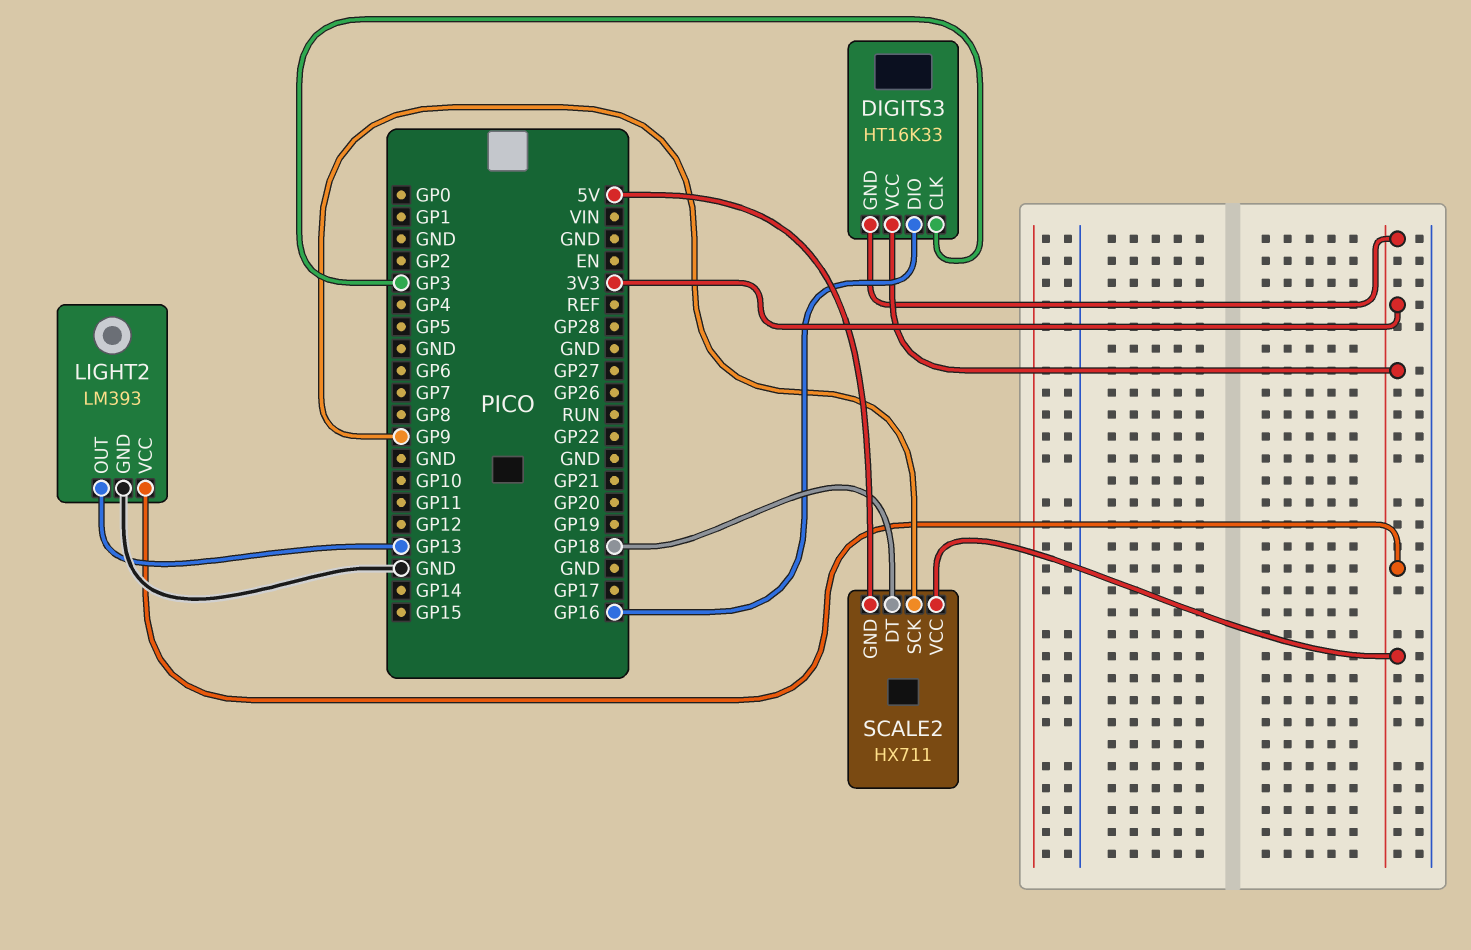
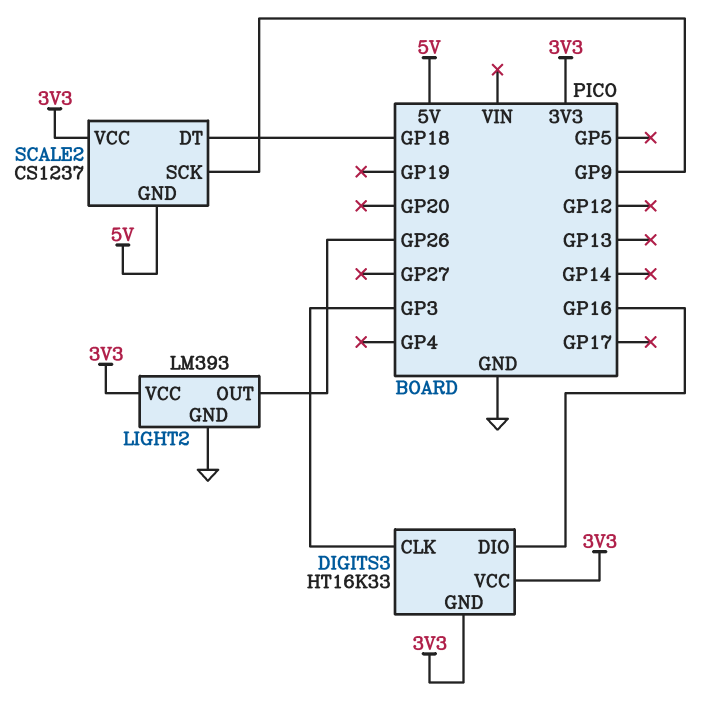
LIGHT2 pin OUT: GP13 -> GP26
SCALE2: HX711 -> CS1237

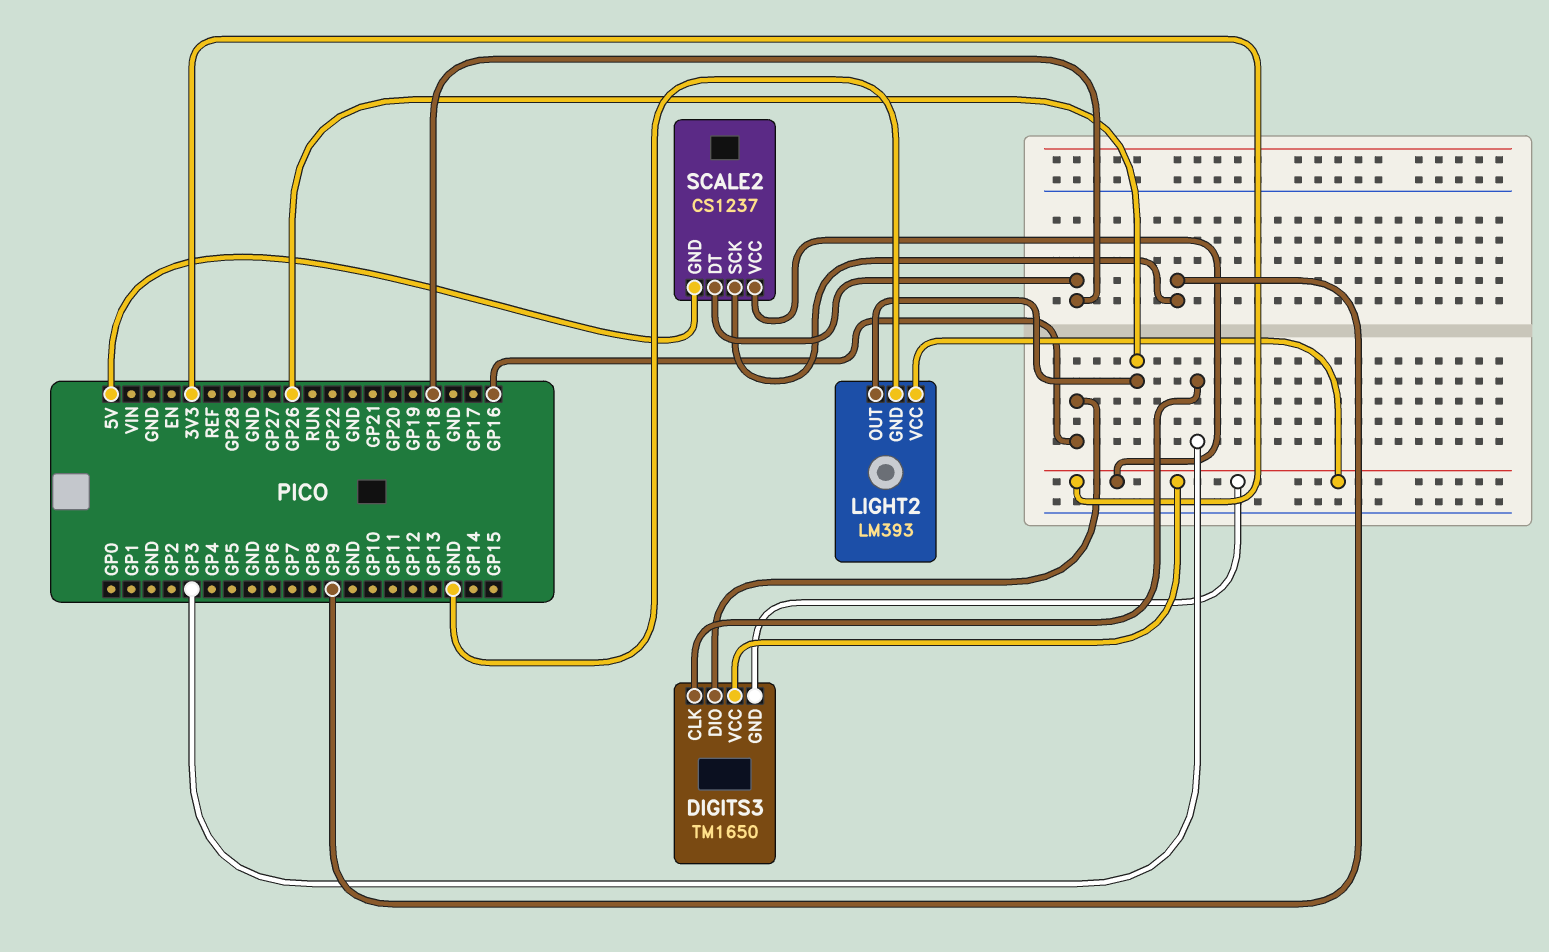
DIGITS3: HT16K33 -> TM1650

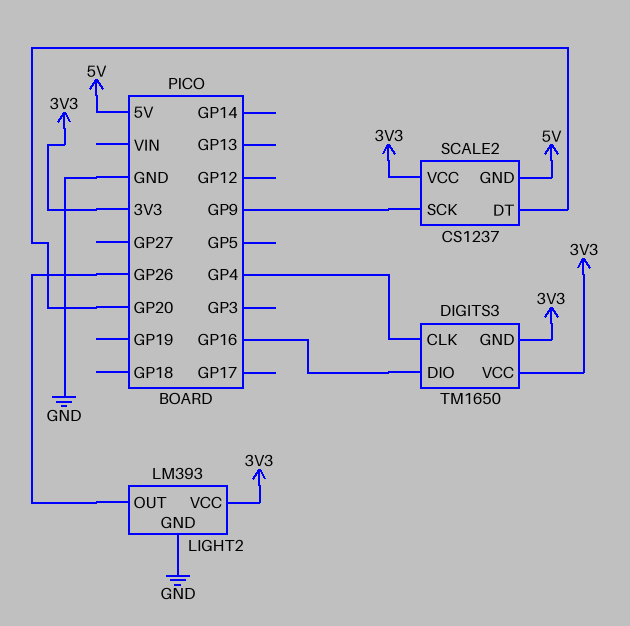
DIGITS3 pin CLK: GP3 -> GP4
SCALE2 pin DT: GP18 -> GP20

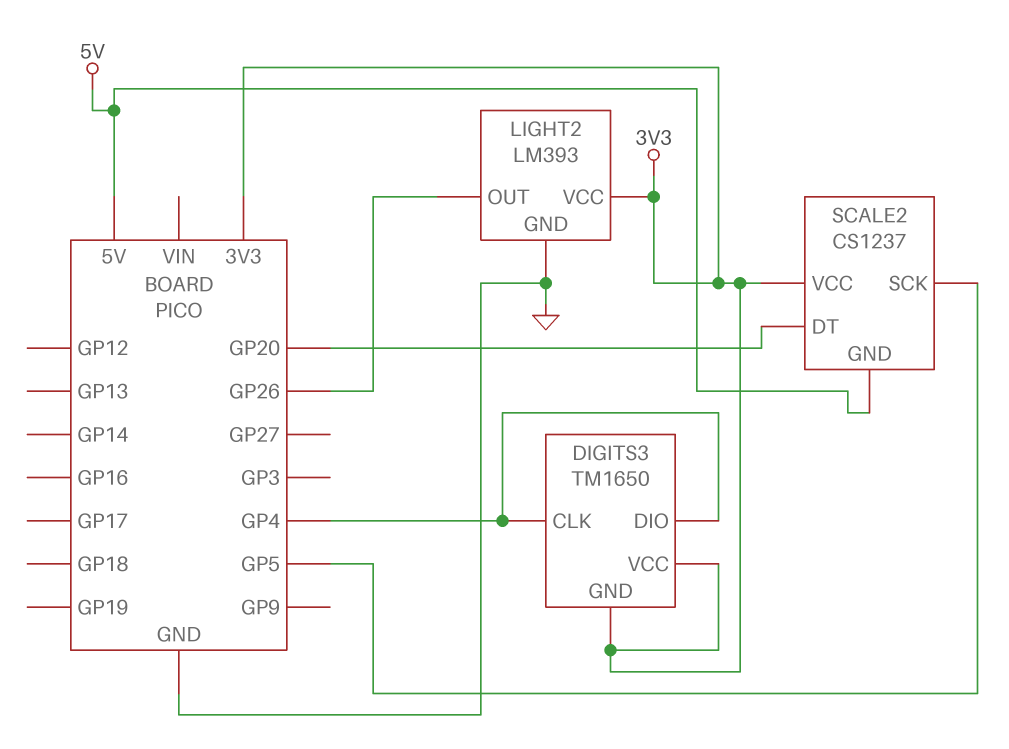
DIGITS3 pin DIO: GP16 -> GP4
SCALE2 pin SCK: GP9 -> GP5

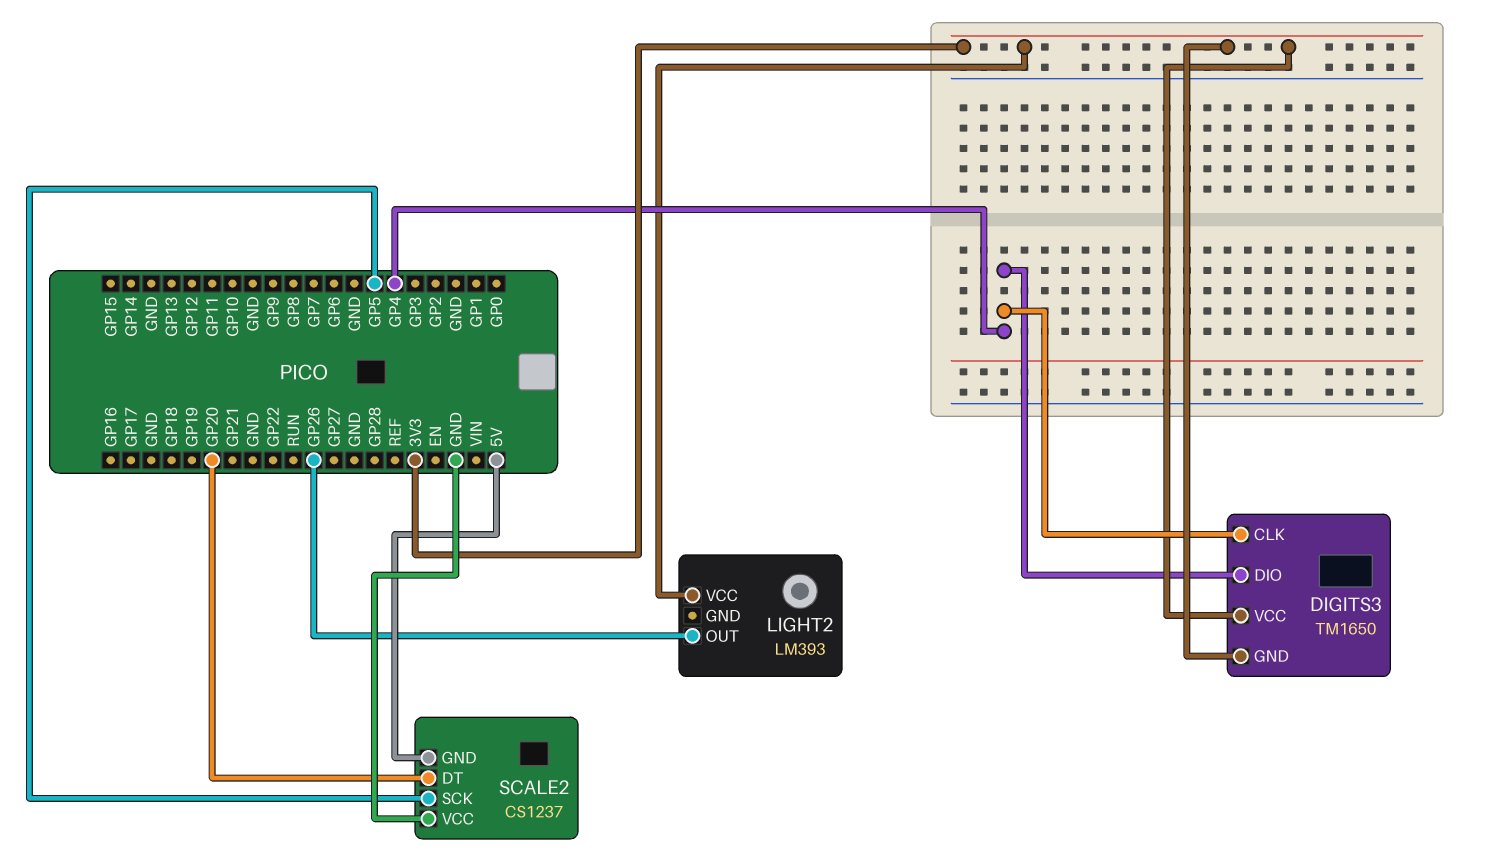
LIGHT2 pin GND: GND -> none
SCALE2 pin VCC: 3V3 -> GND

